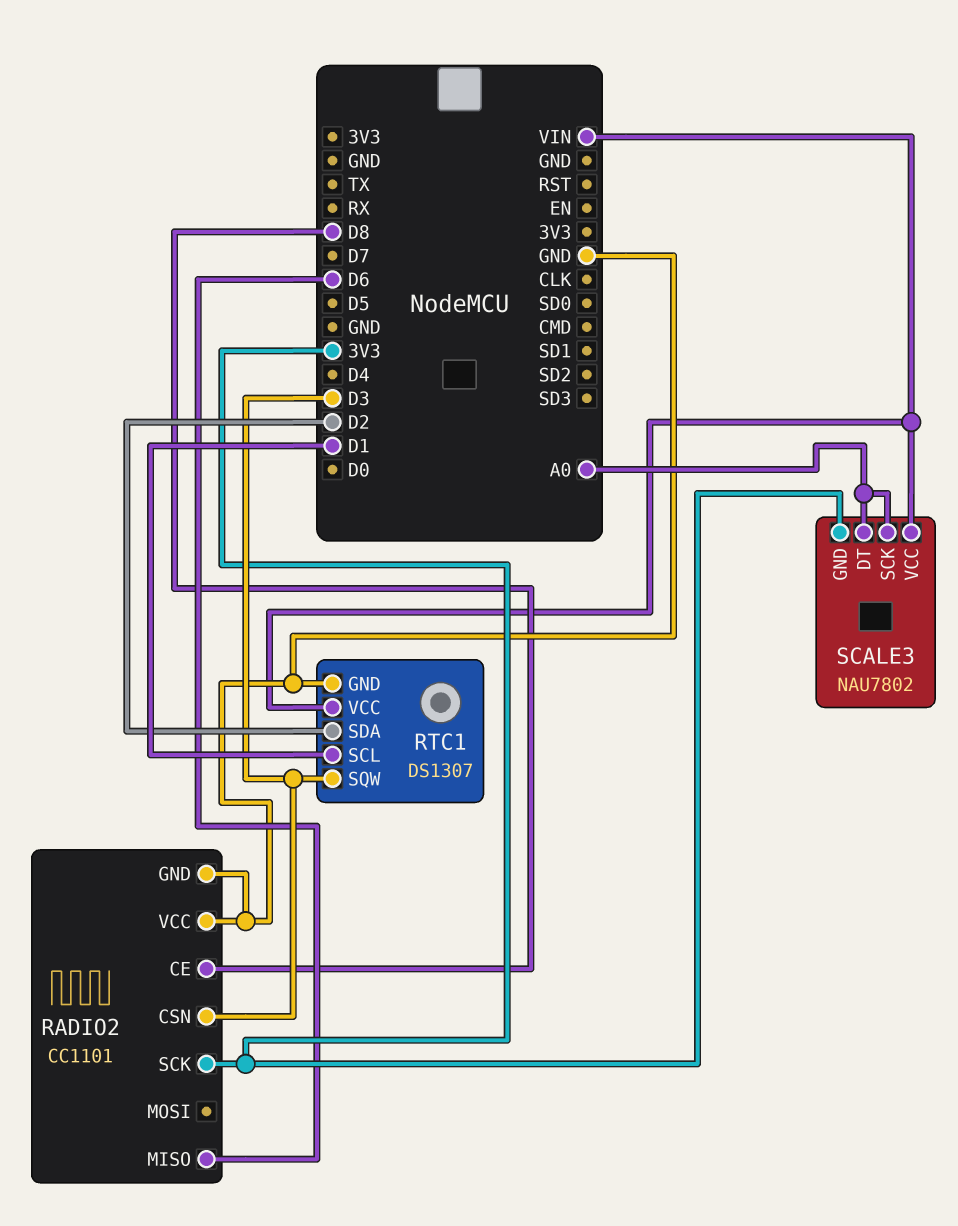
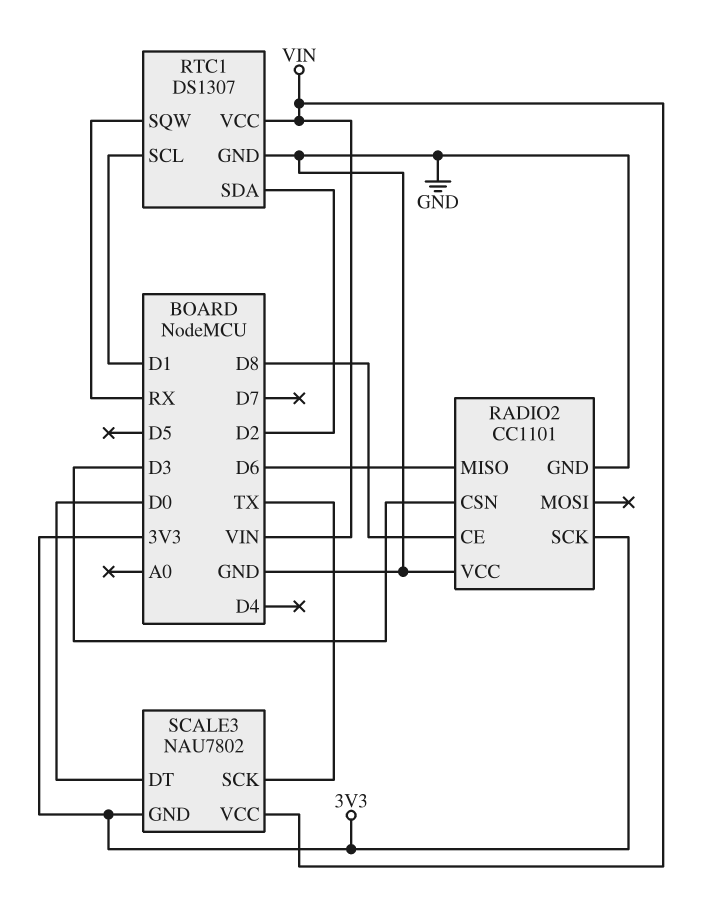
RTC1 pin SQW: D3 -> RX
SCALE3 pin DT: A0 -> D0
SCALE3 pin SCK: A0 -> TX

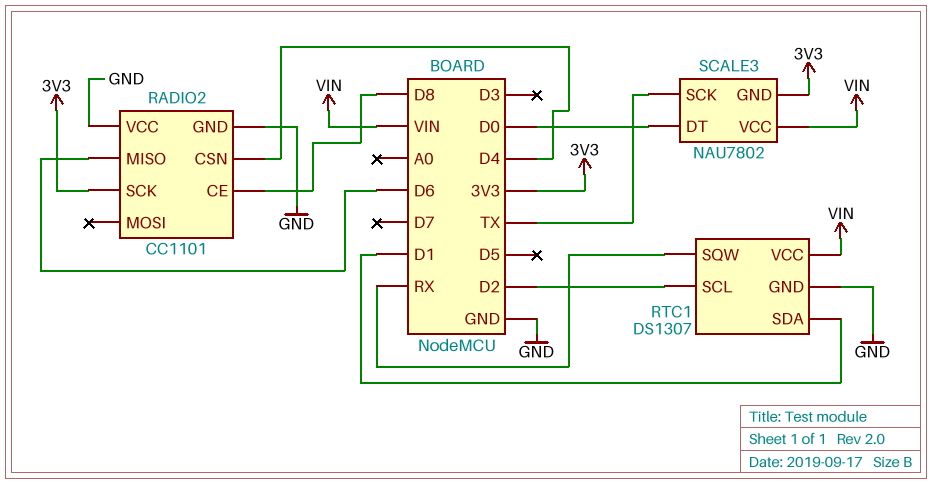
RADIO2 pin CSN: D3 -> D4
RTC1 pin SCL: D1 -> D2
RTC1 pin SDA: D2 -> D1

